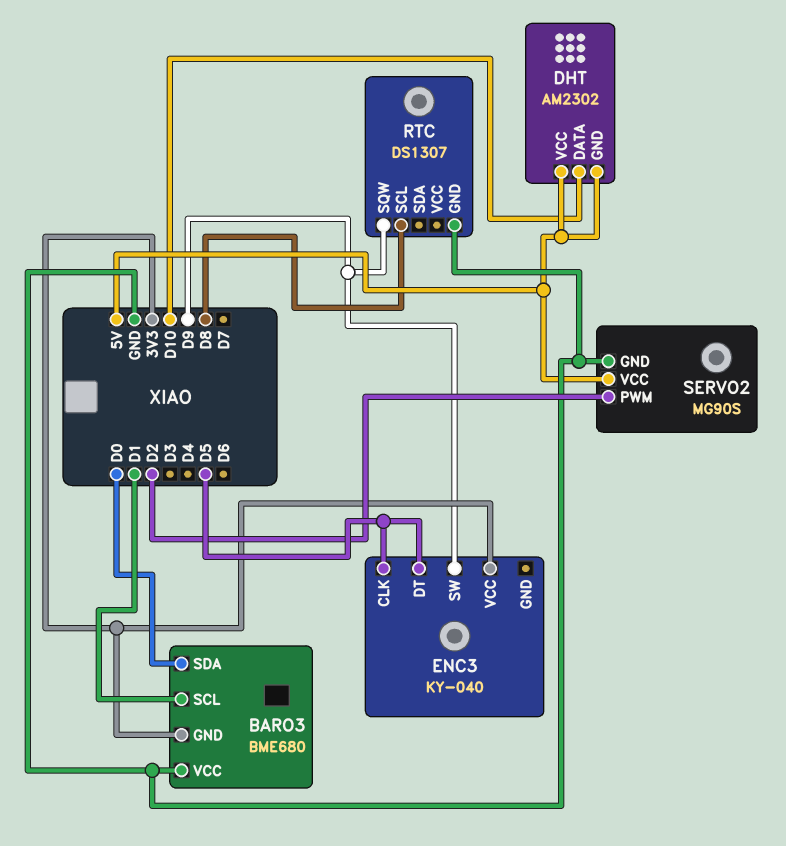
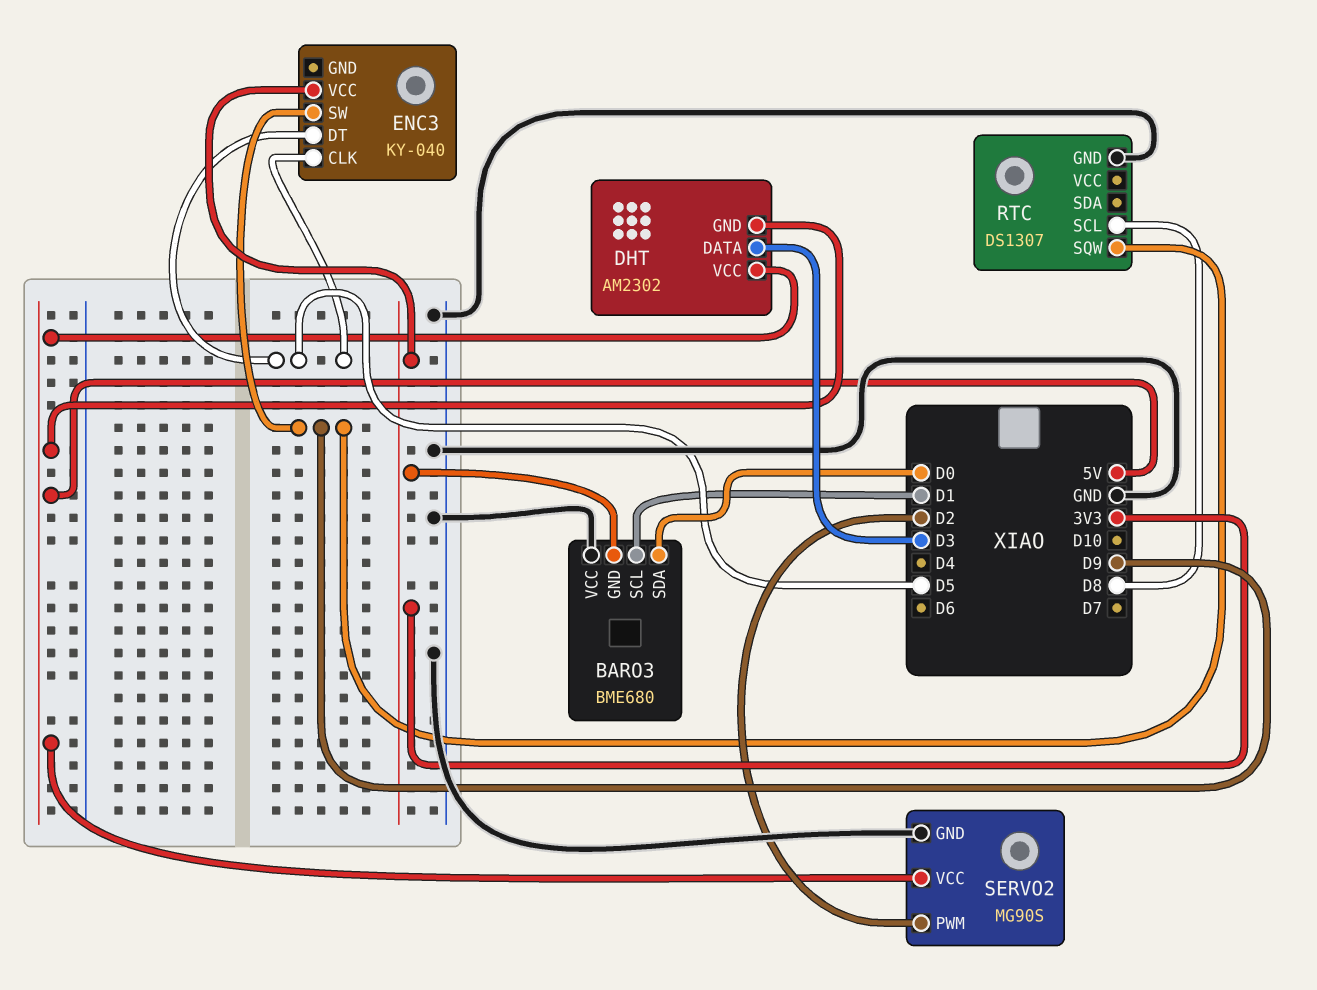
DHT pin DATA: D10 -> D3

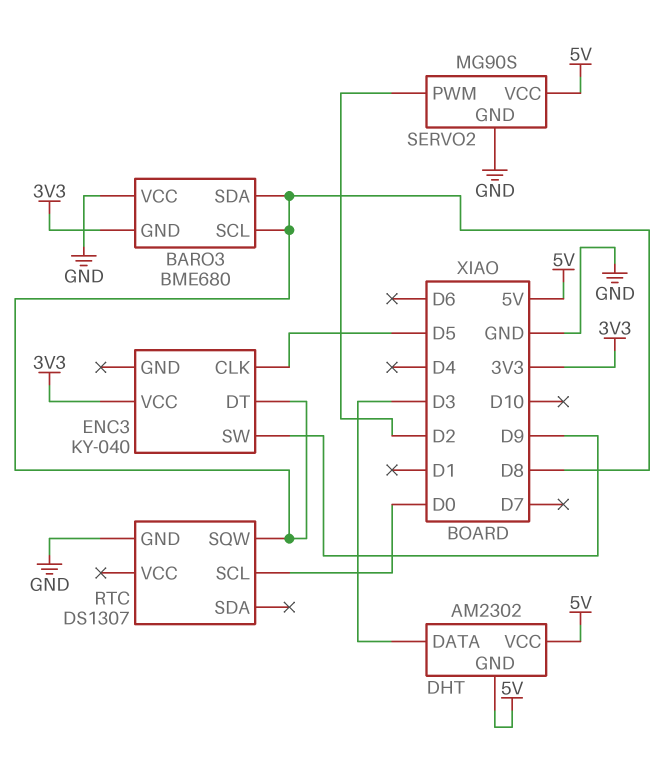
BARO3 pin SCL: D1 -> D8
BARO3 pin SDA: D0 -> D8
ENC3 pin DT: D5 -> D8
RTC pin SCL: D8 -> D0
RTC pin SQW: D9 -> D8

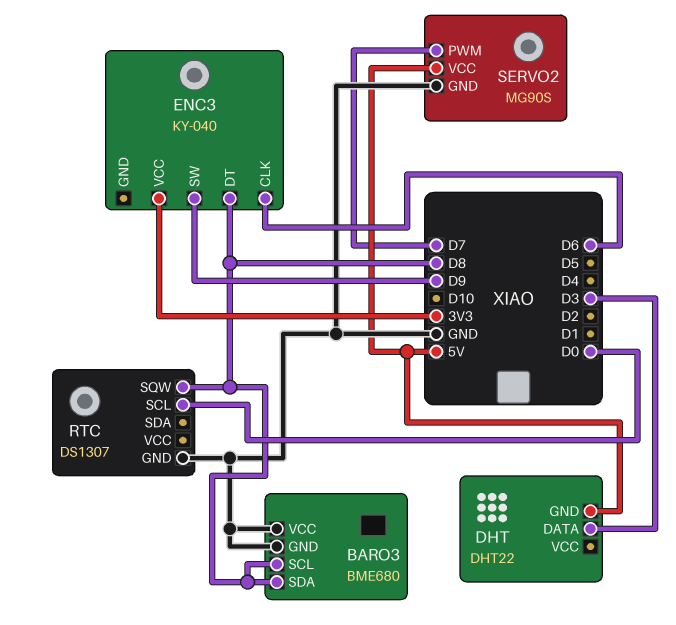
BARO3 pin GND: 3V3 -> GND
DHT: AM2302 -> DHT22
DHT pin VCC: 5V -> none
ENC3 pin CLK: D5 -> D6
SERVO2 pin PWM: D2 -> D7

